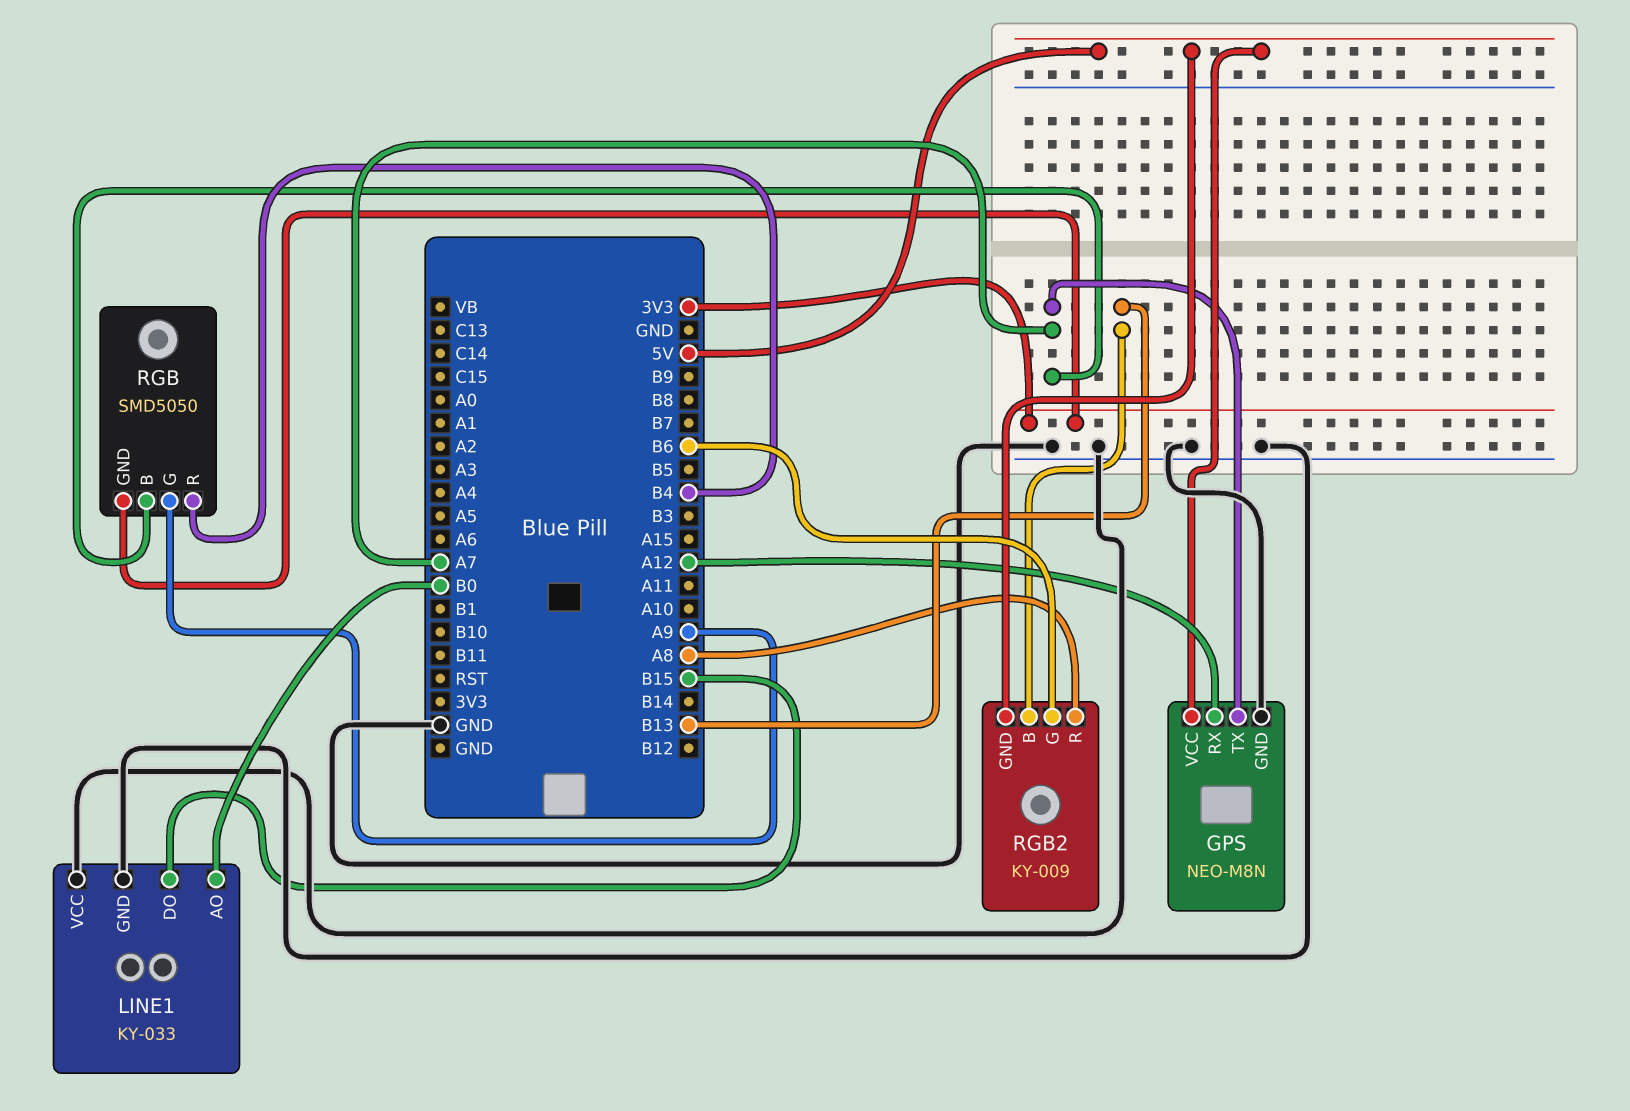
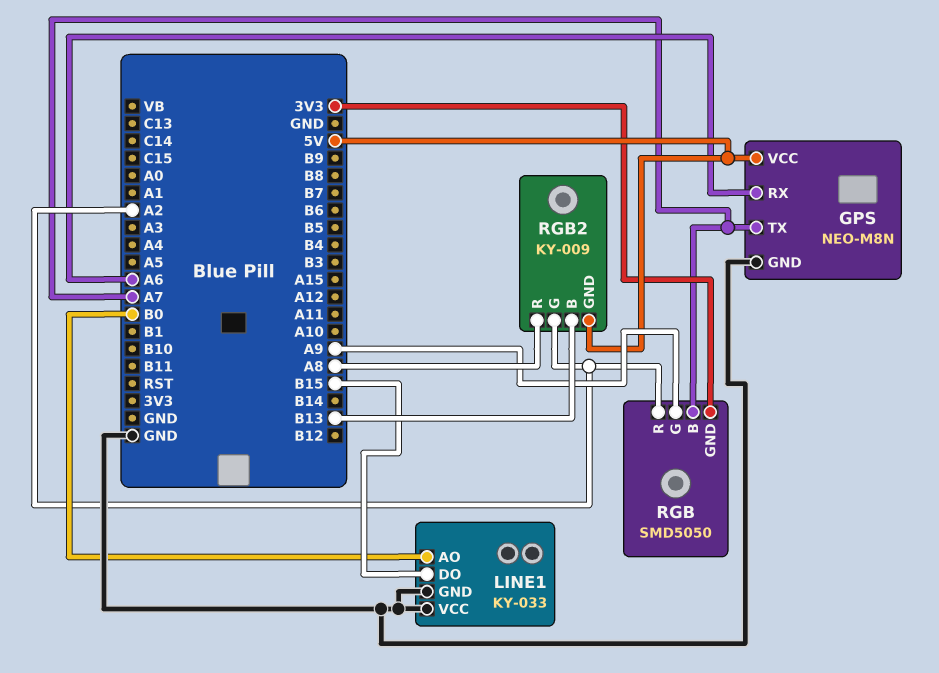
GPS pin RX: A12 -> A6
RGB pin R: B4 -> A2
RGB2 pin G: B6 -> A2

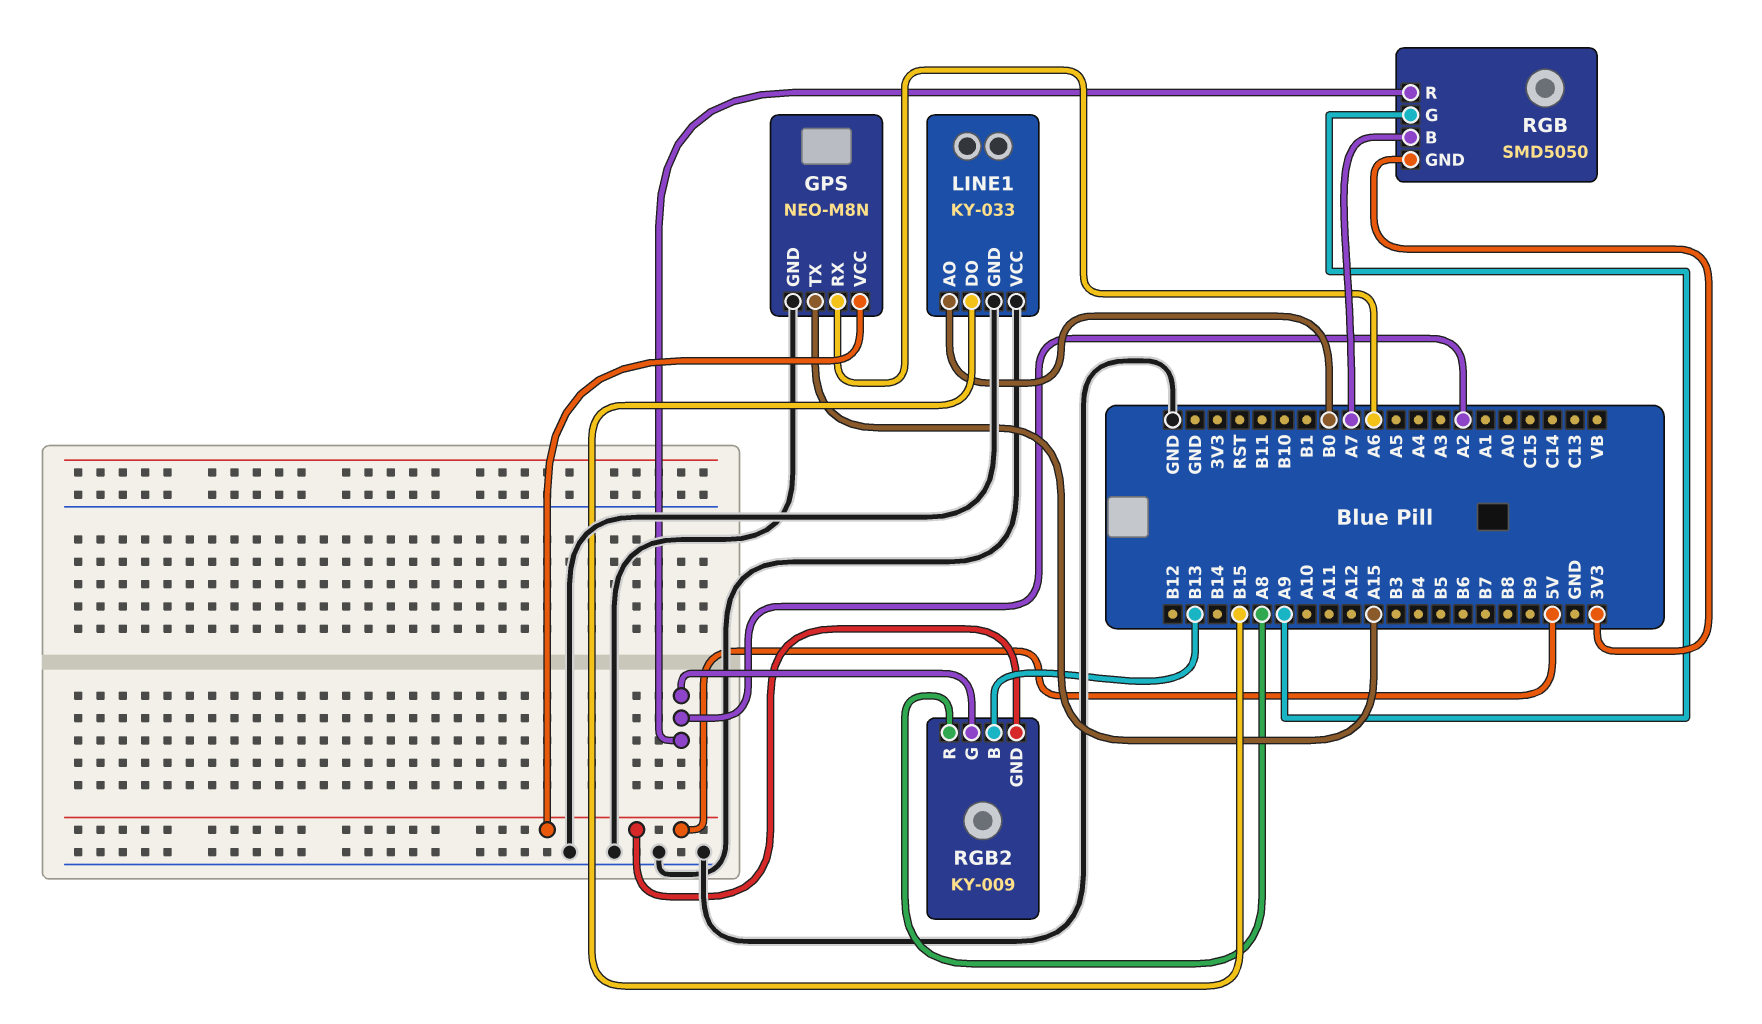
GPS pin TX: A7 -> A15

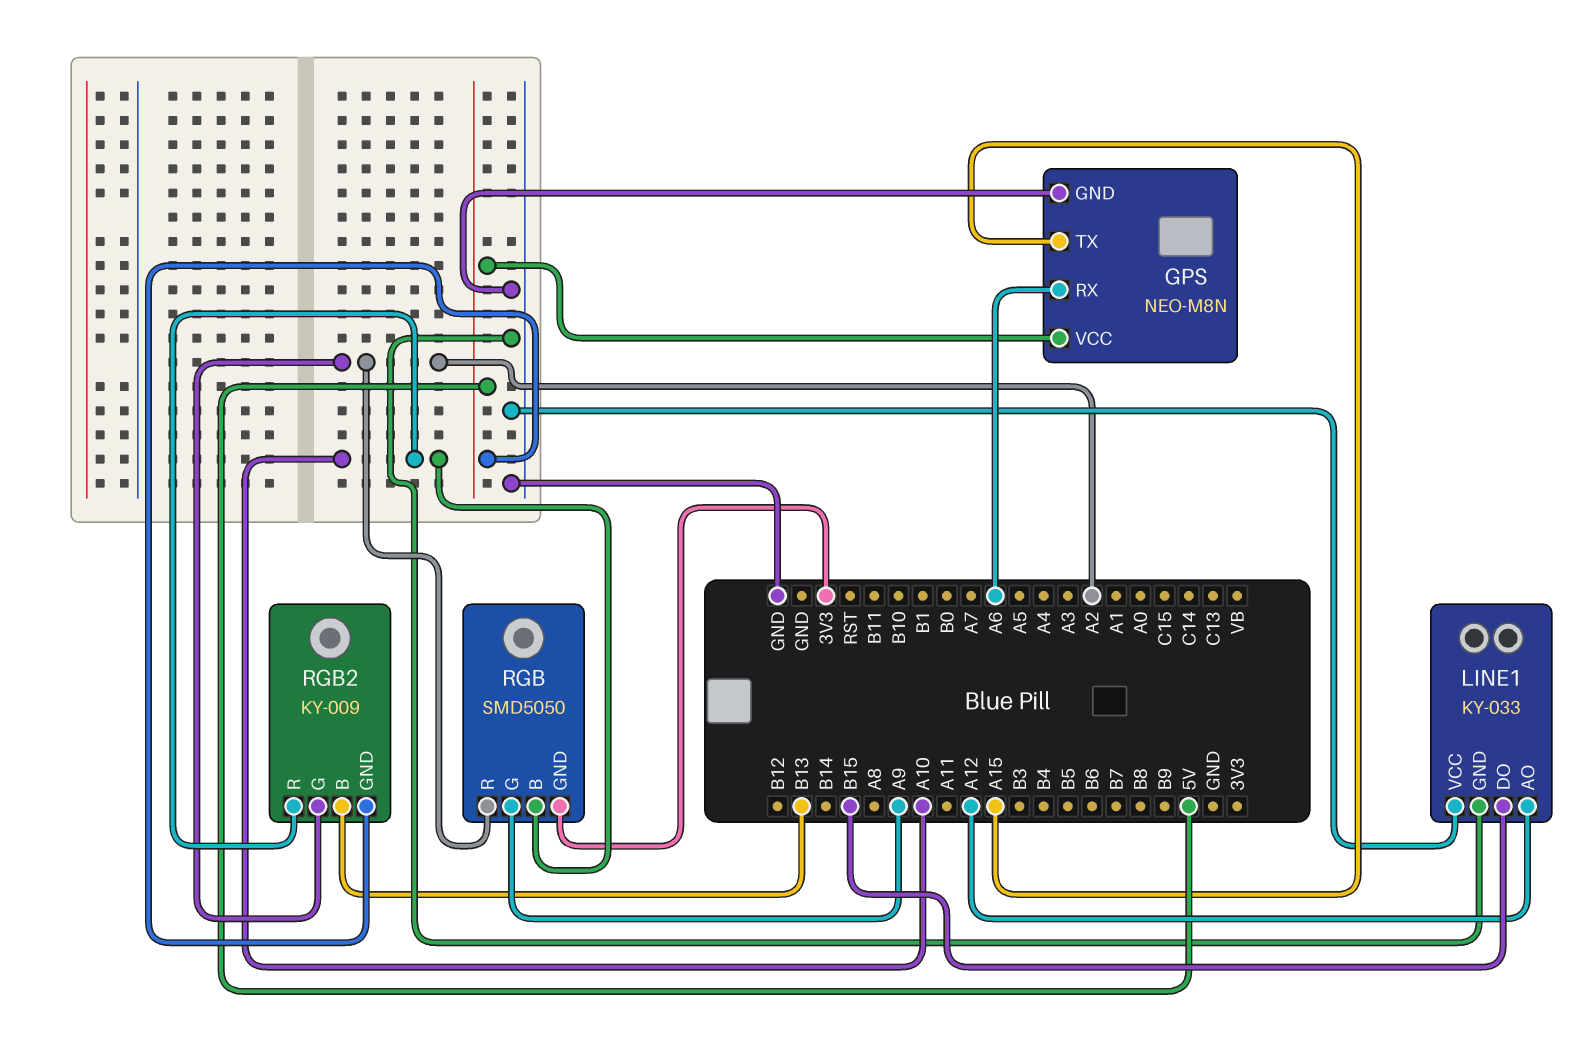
LINE1 pin AO: B0 -> A12
RGB pin B: A7 -> A10
RGB2 pin R: A8 -> A10

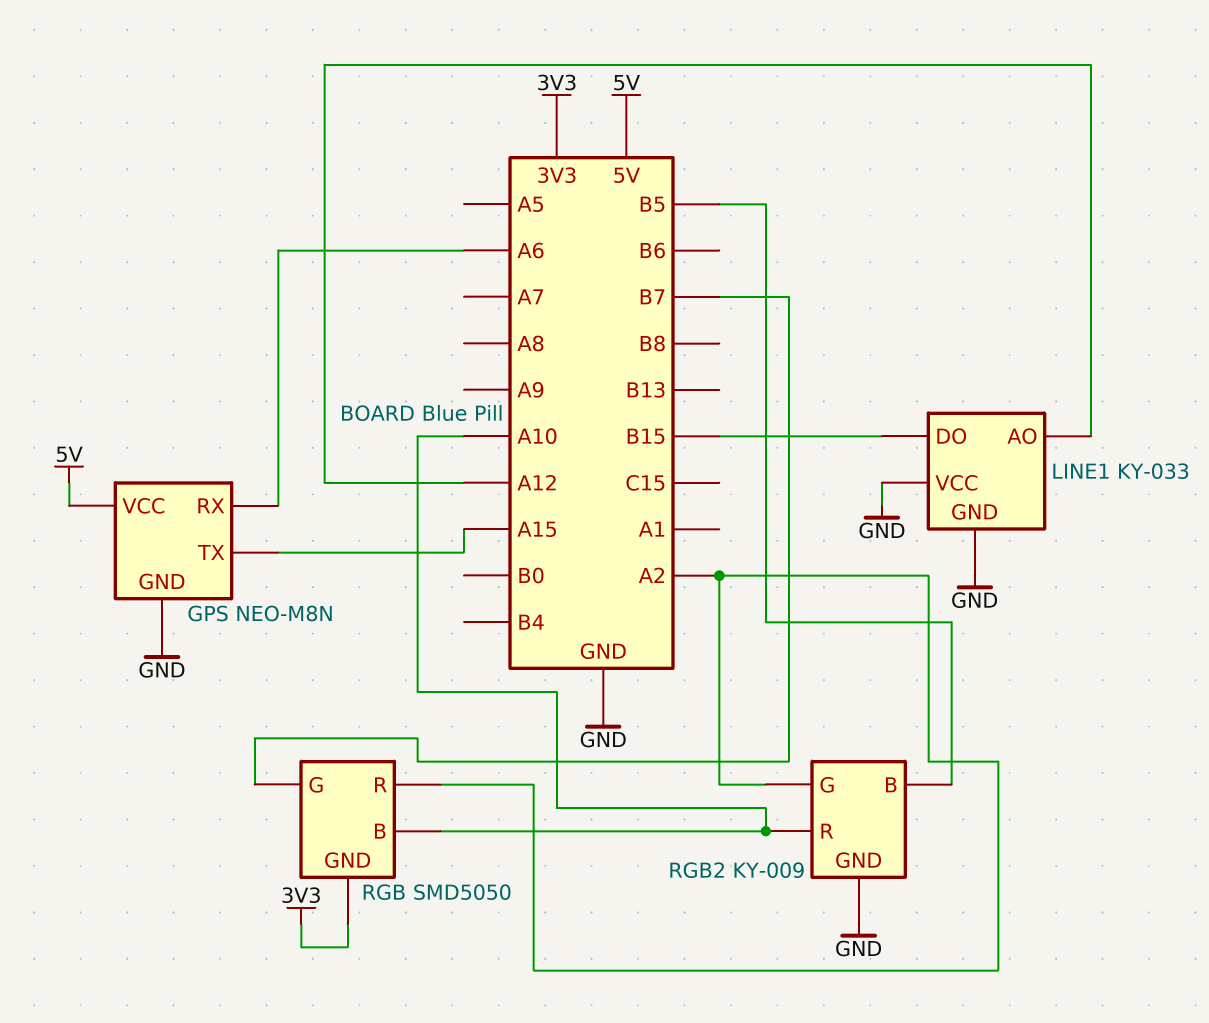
RGB pin G: A9 -> B7
RGB2 pin B: B13 -> B5
RGB2 pin GND: 5V -> GND

